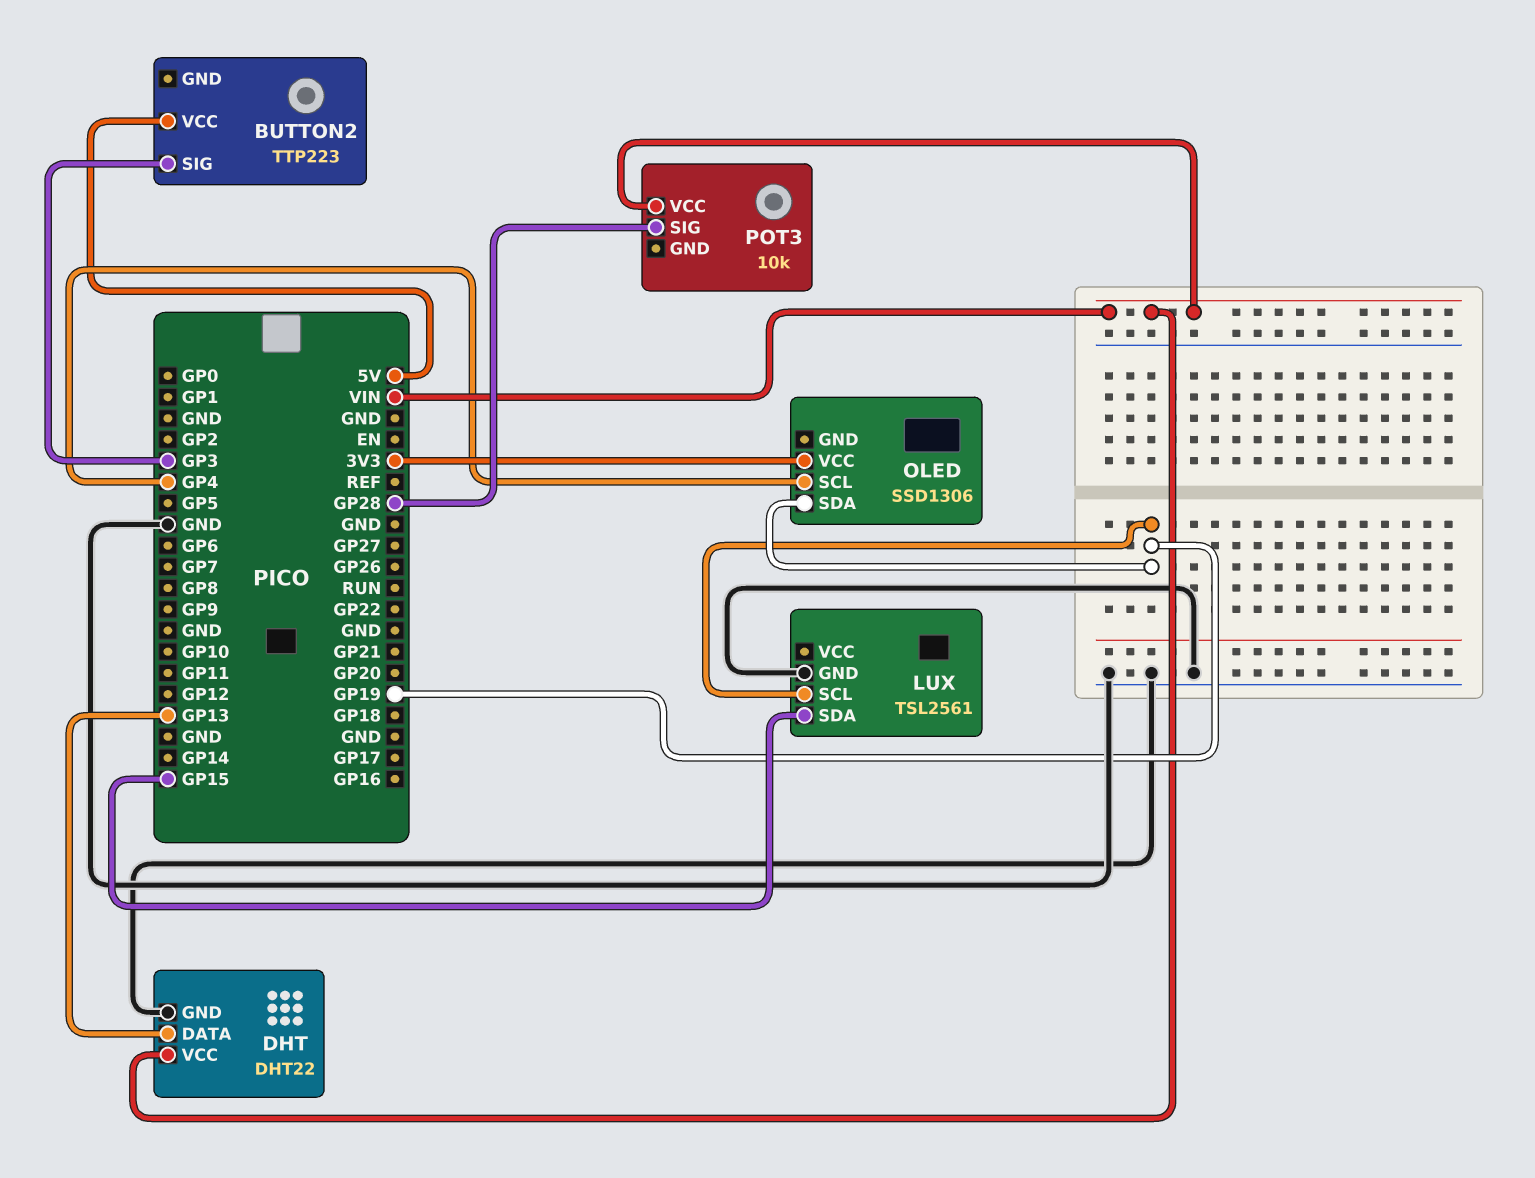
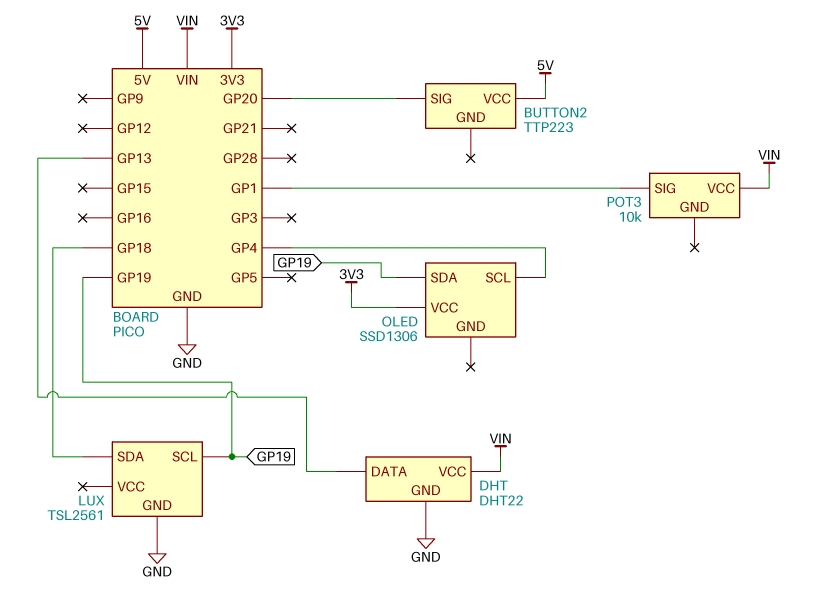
BUTTON2 pin SIG: GP3 -> GP20
LUX pin SDA: GP15 -> GP18
POT3 pin SIG: GP28 -> GP1

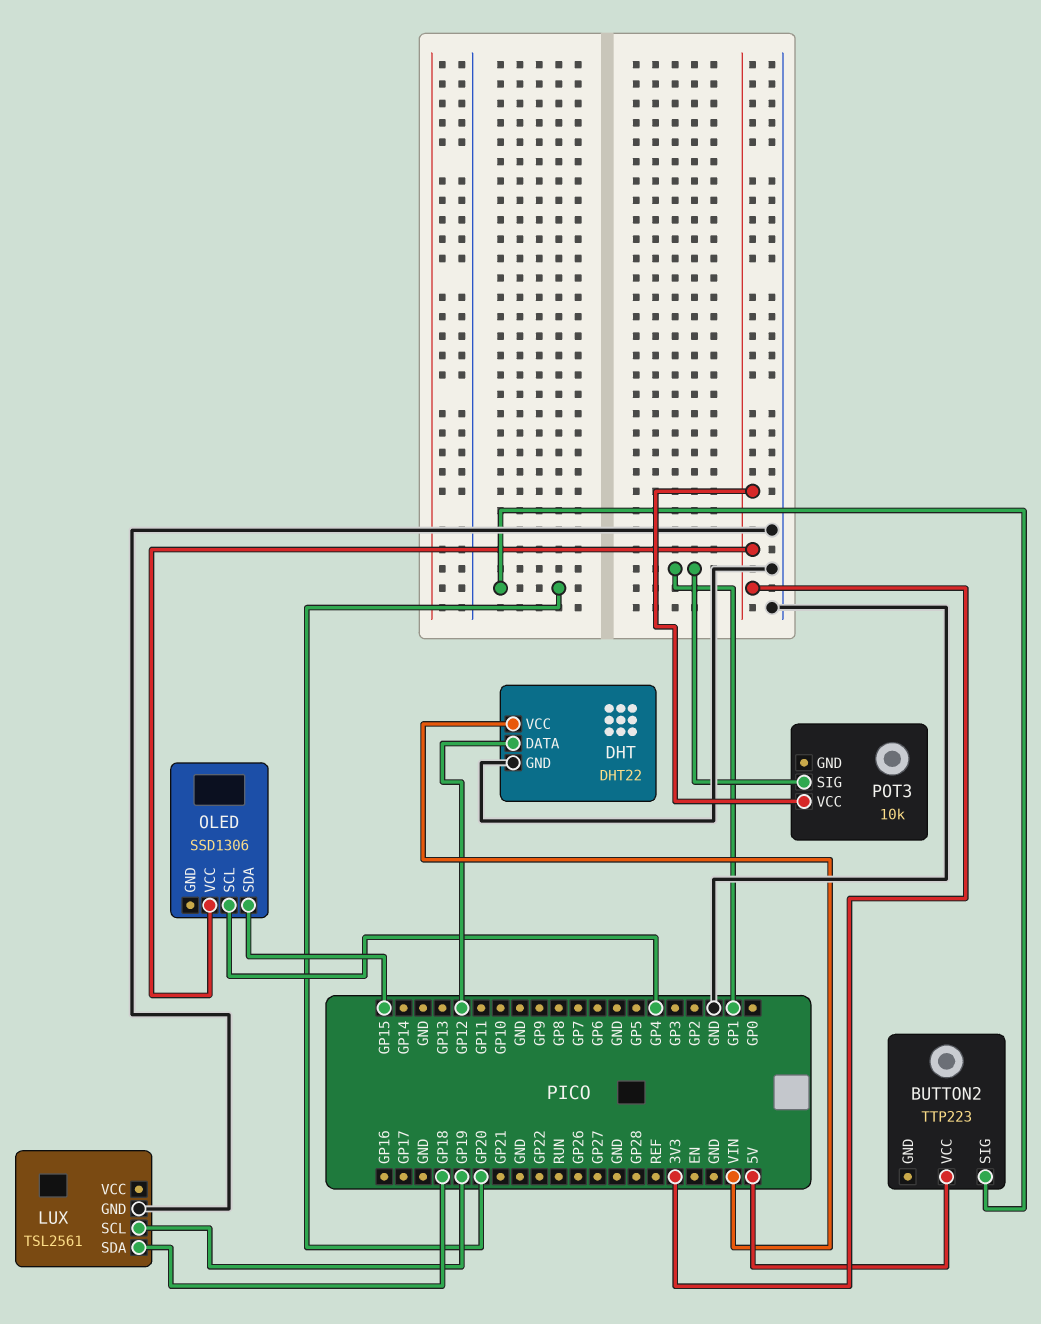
DHT pin DATA: GP13 -> GP12
OLED pin SDA: GP19 -> GP15
POT3 pin VCC: VIN -> 3V3

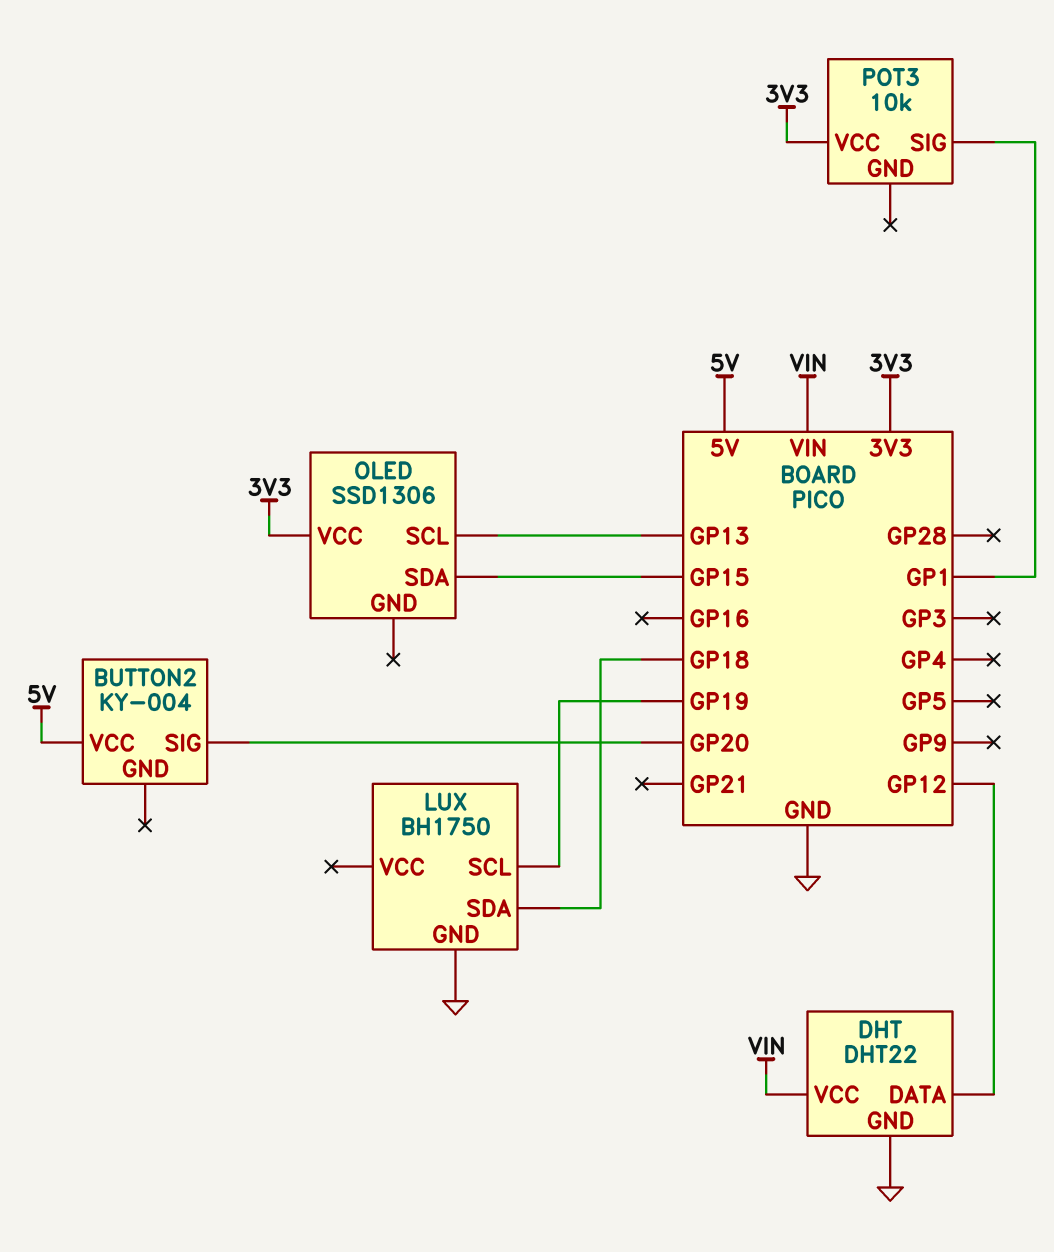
BUTTON2: TTP223 -> KY-004
LUX: TSL2561 -> BH1750
OLED pin SCL: GP4 -> GP13

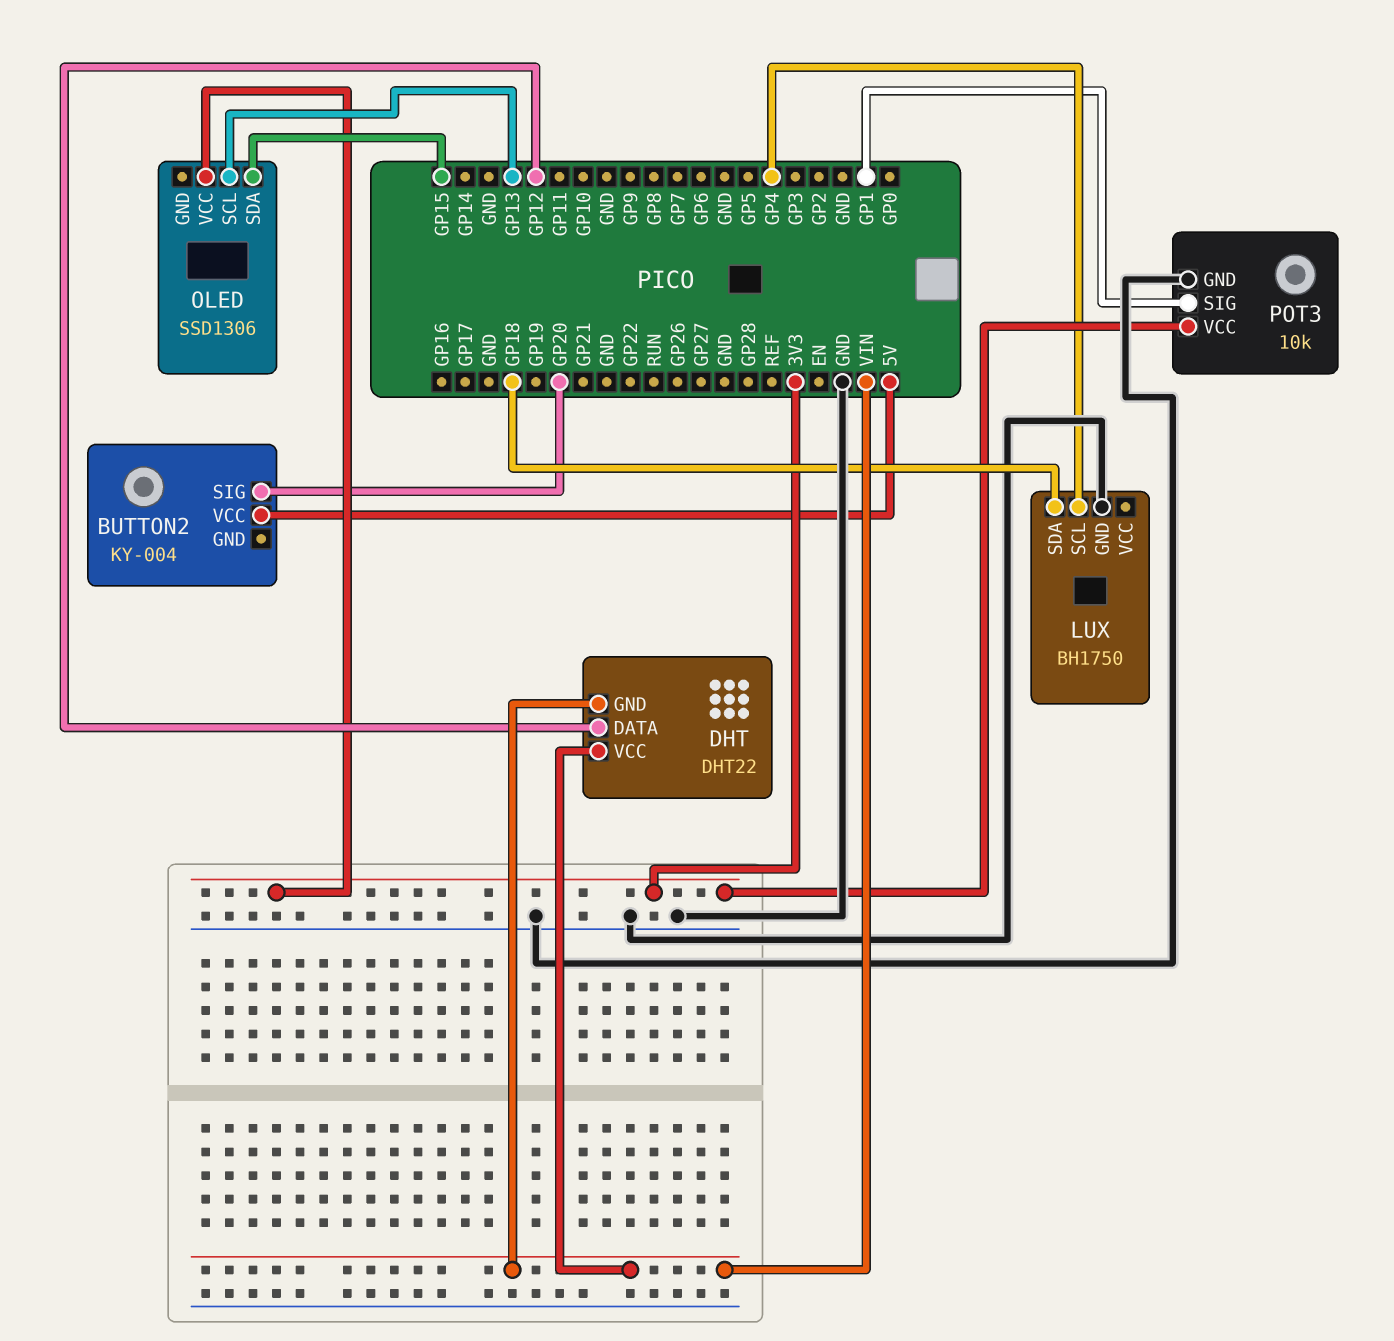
DHT pin GND: GND -> VIN
LUX pin SCL: GP19 -> GP4
POT3 pin GND: none -> GND

